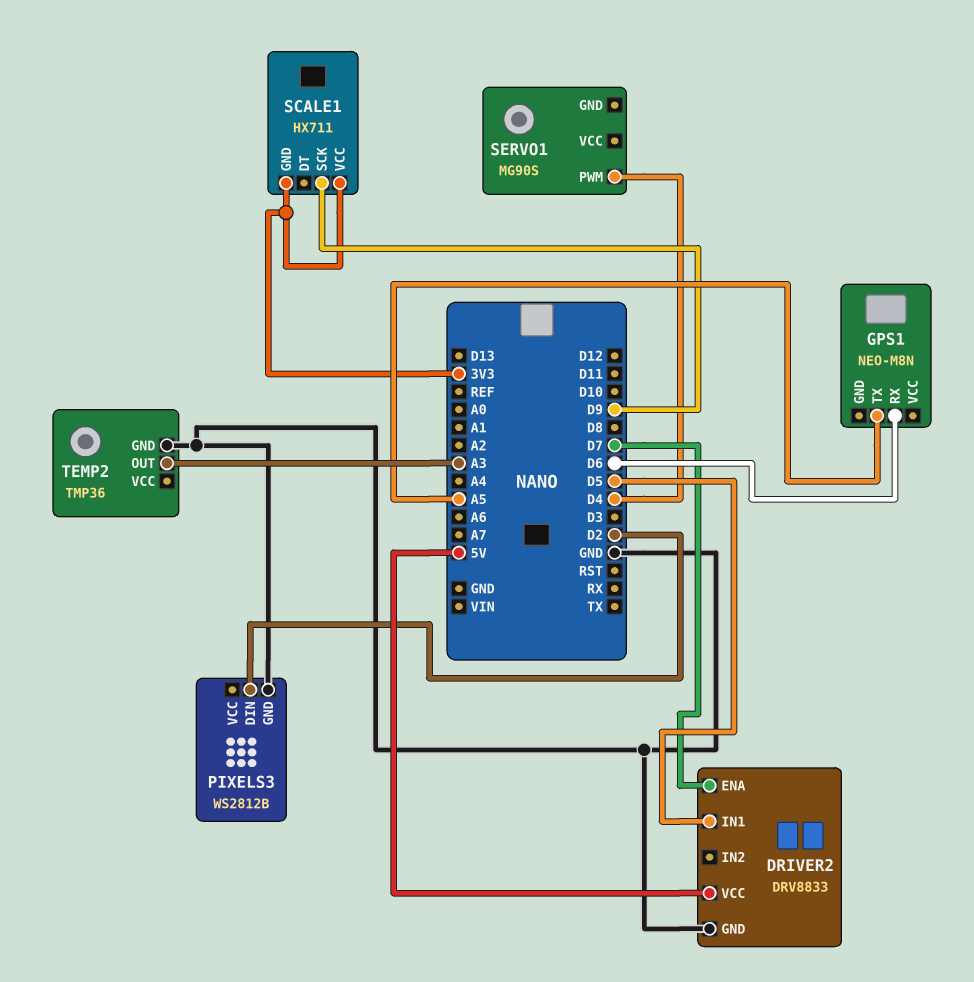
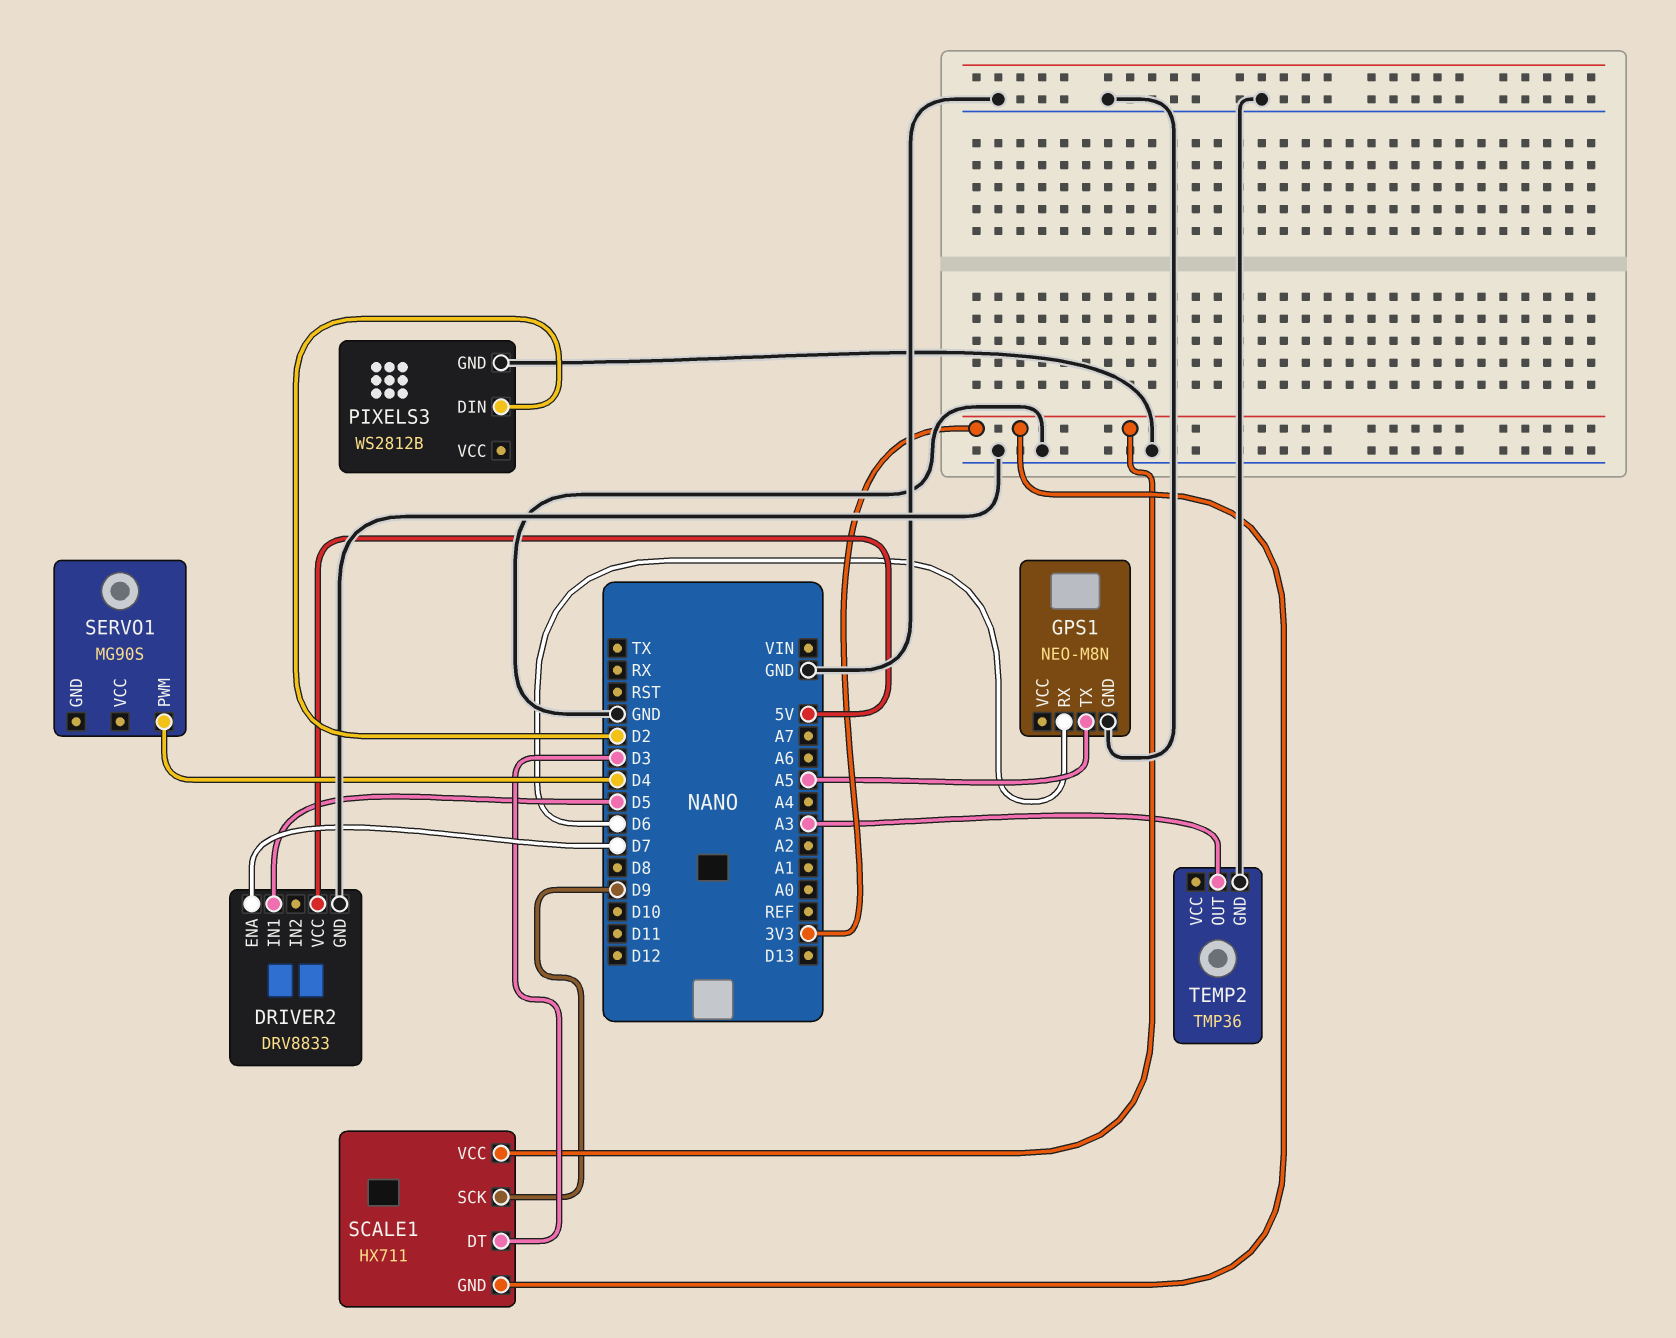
GPS1 pin GND: none -> GND
SCALE1 pin DT: none -> D3

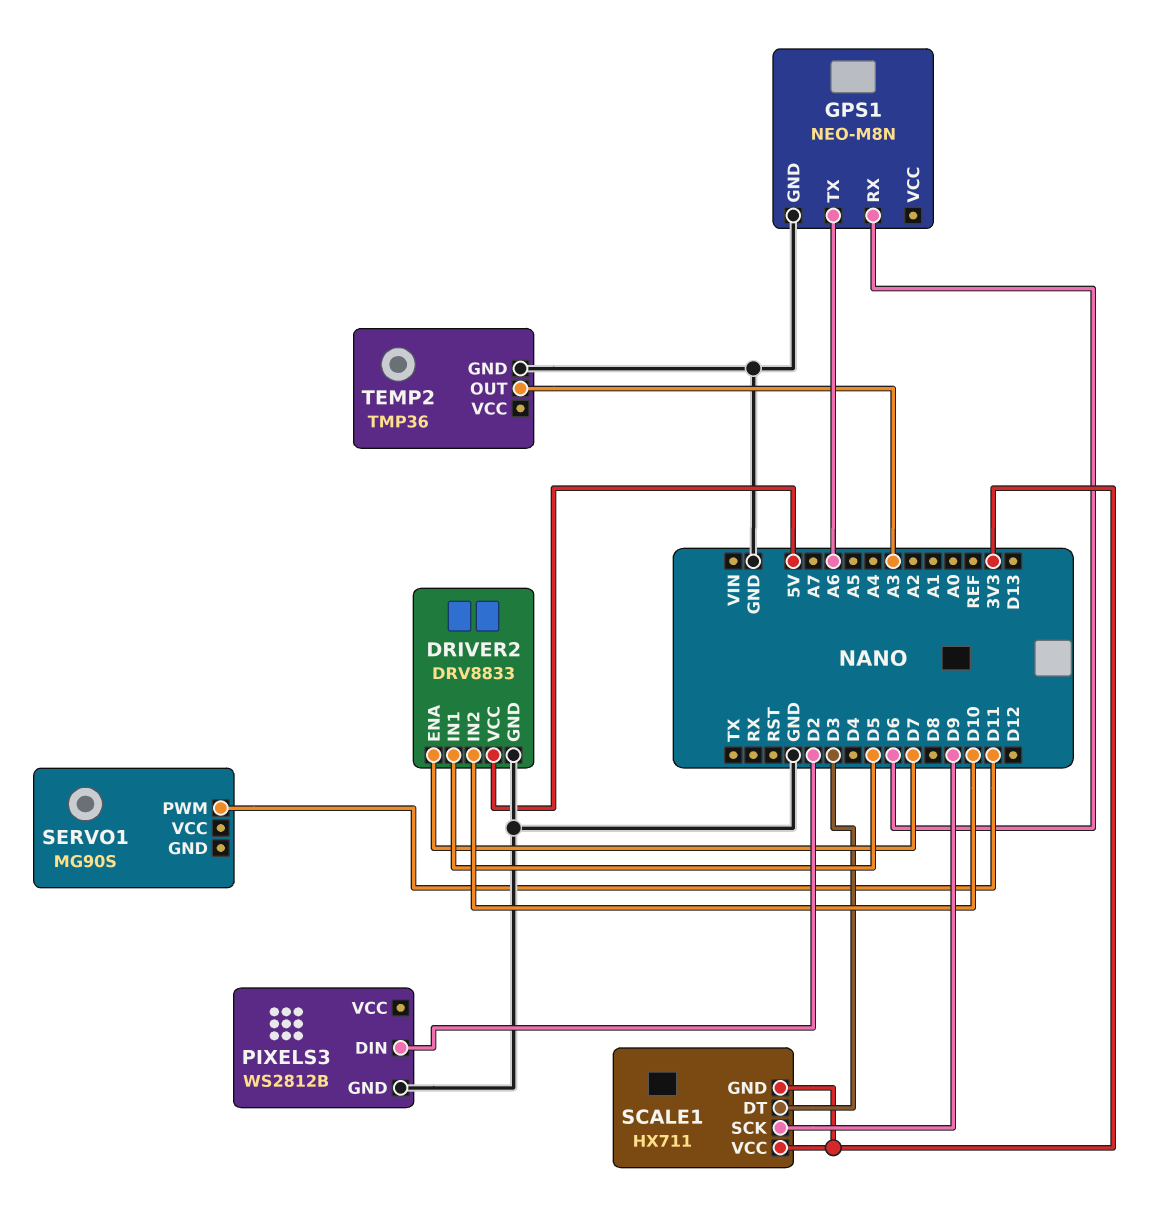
DRIVER2 pin IN2: none -> D10
GPS1 pin TX: A5 -> A6
SERVO1 pin PWM: D4 -> D11

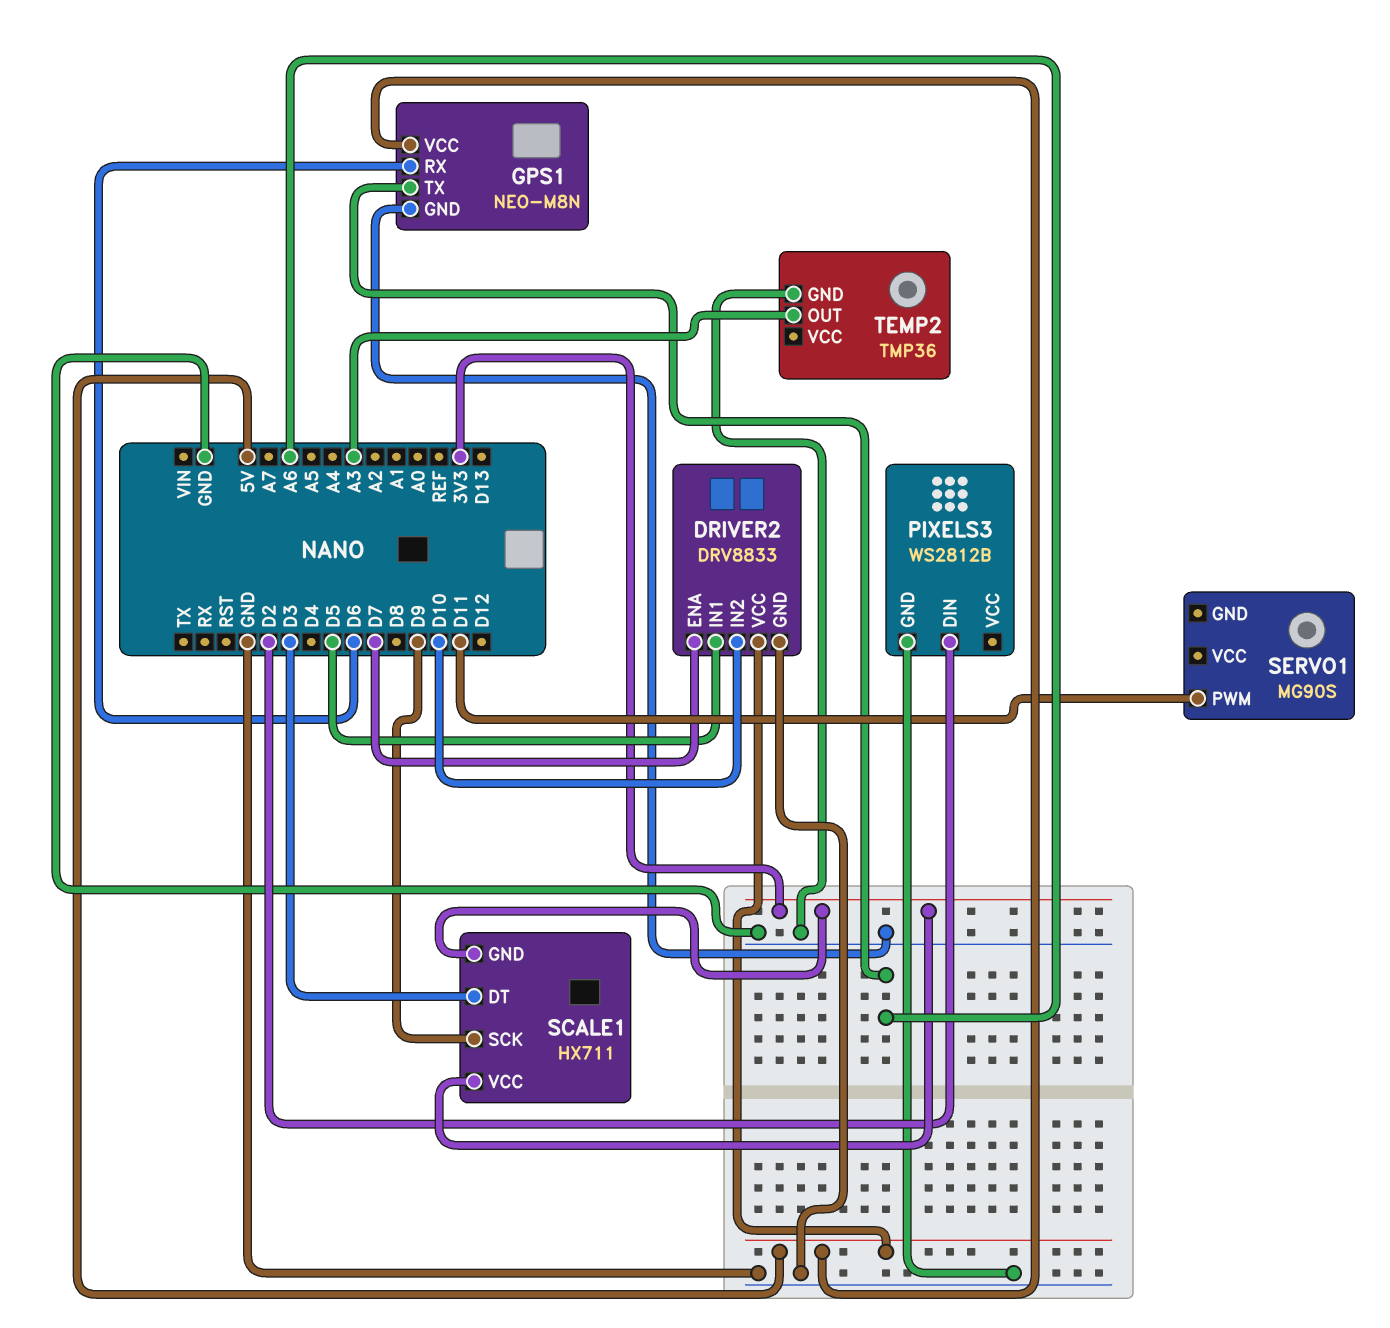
GPS1 pin VCC: none -> 5V

